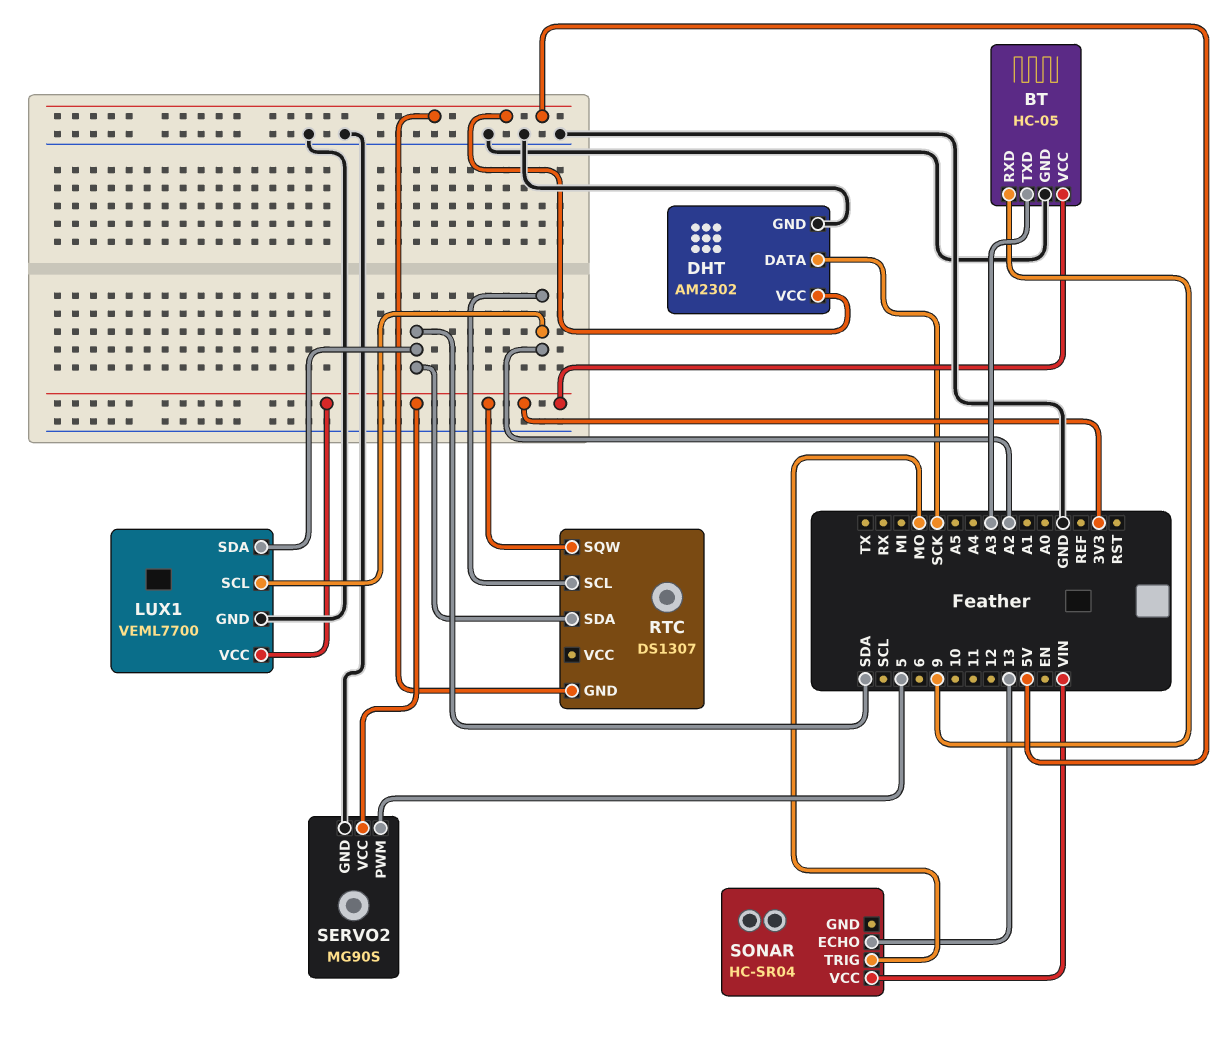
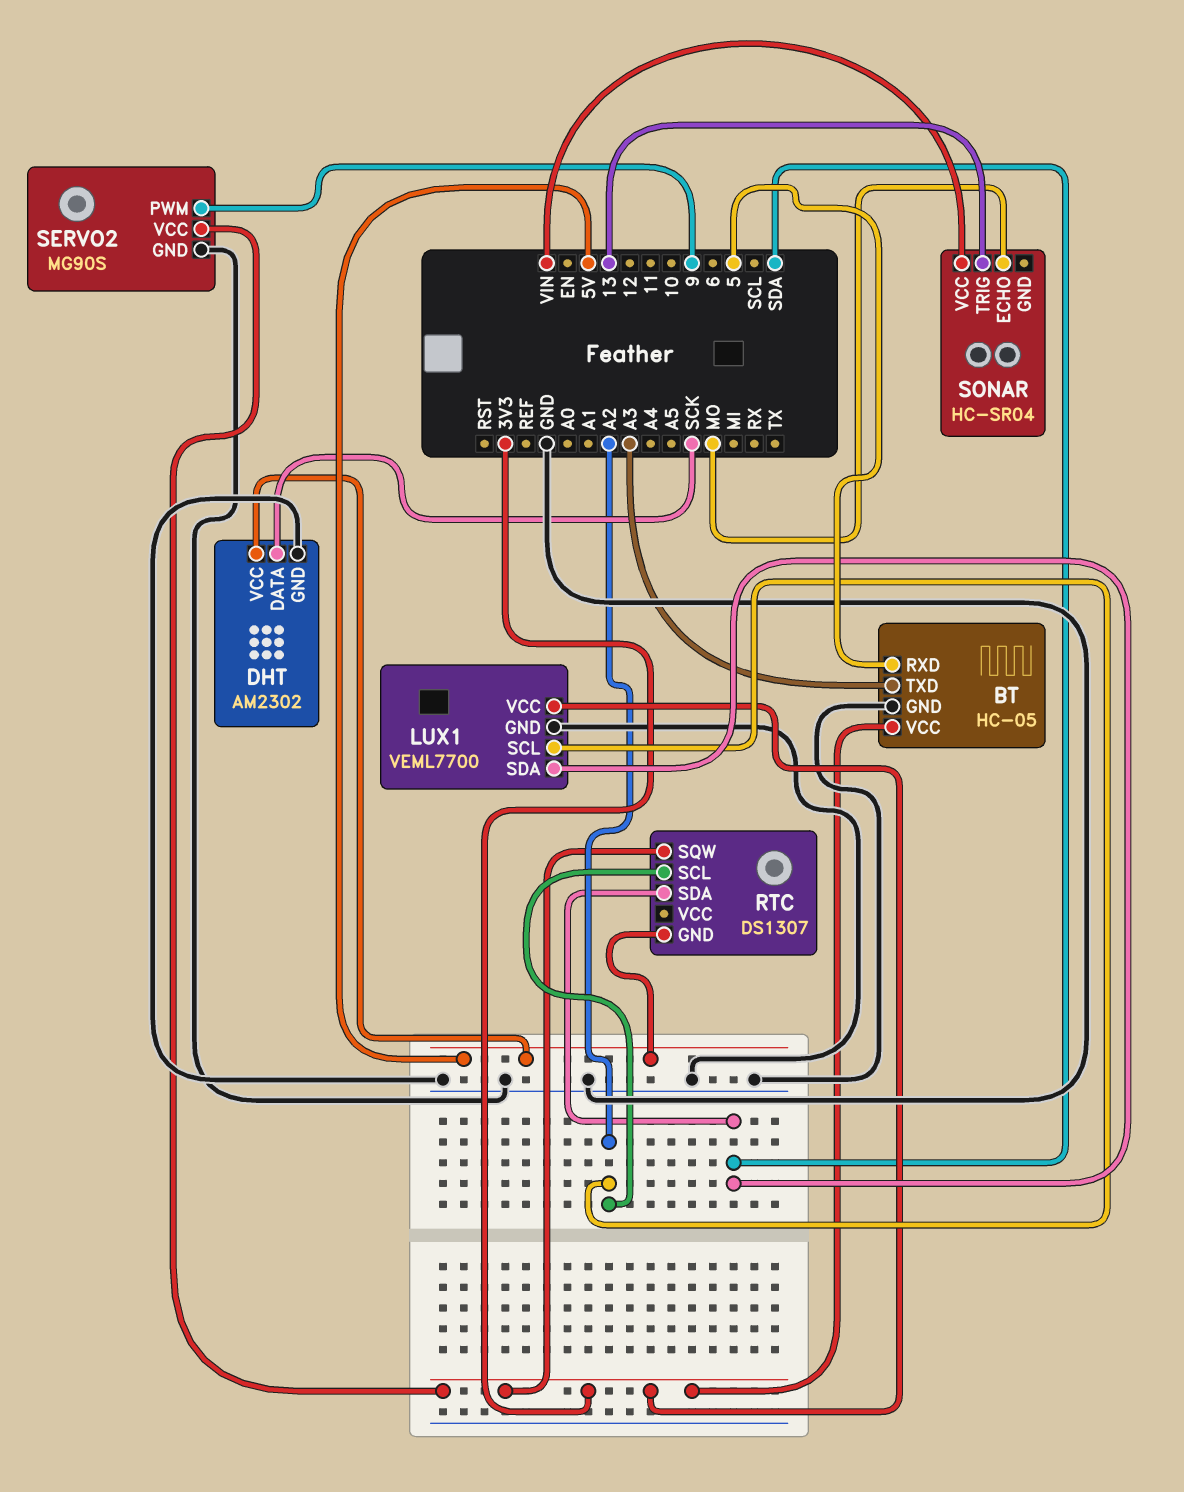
BT pin RXD: 9 -> 5
SERVO2 pin PWM: 5 -> 9
SONAR pin ECHO: 13 -> MO
SONAR pin TRIG: MO -> 13

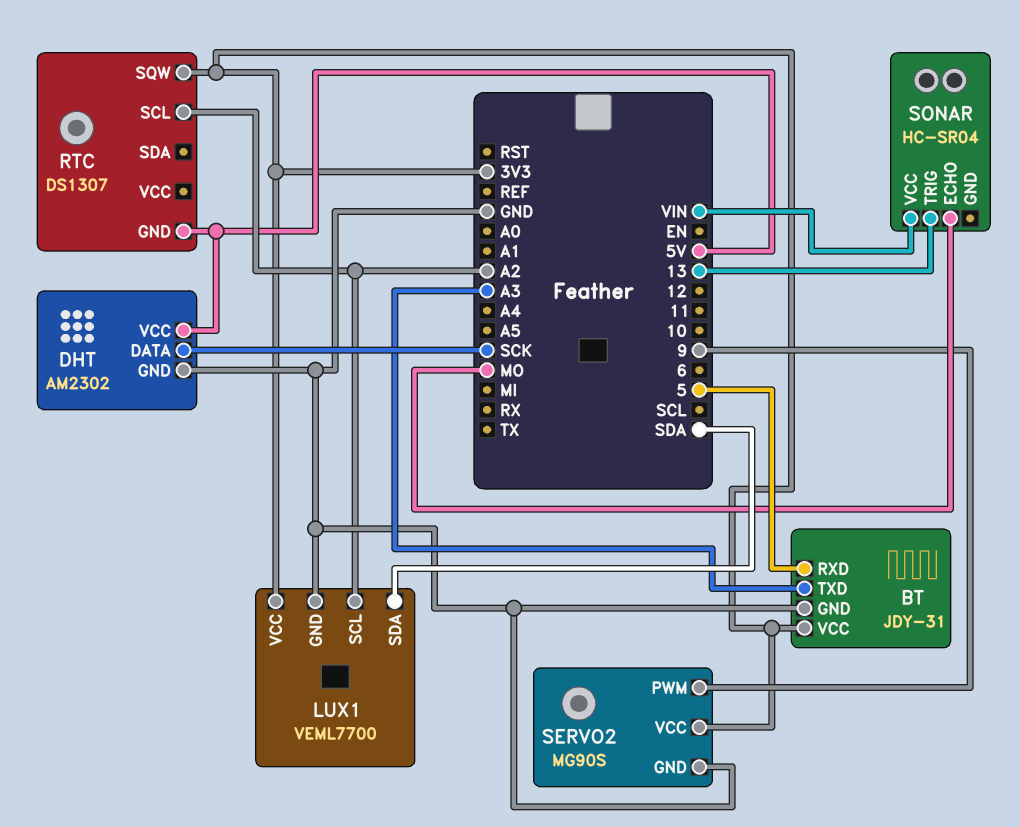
BT: HC-05 -> JDY-31
RTC pin SDA: SDA -> none

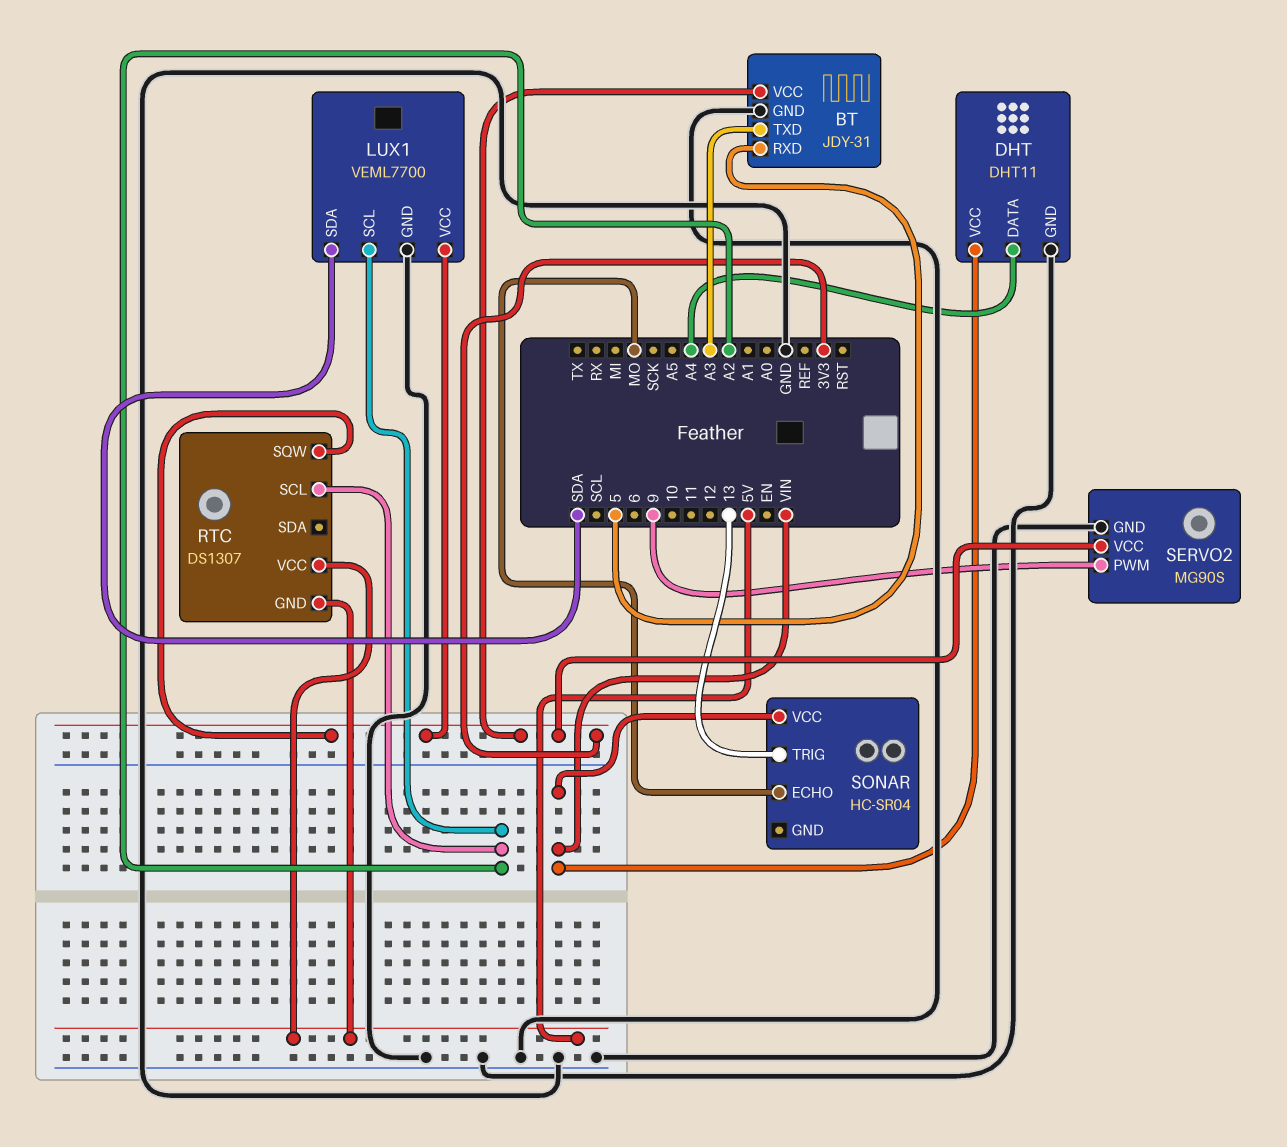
DHT: AM2302 -> DHT11
DHT pin DATA: SCK -> A4
DHT pin VCC: 5V -> VIN
RTC pin VCC: none -> 5V

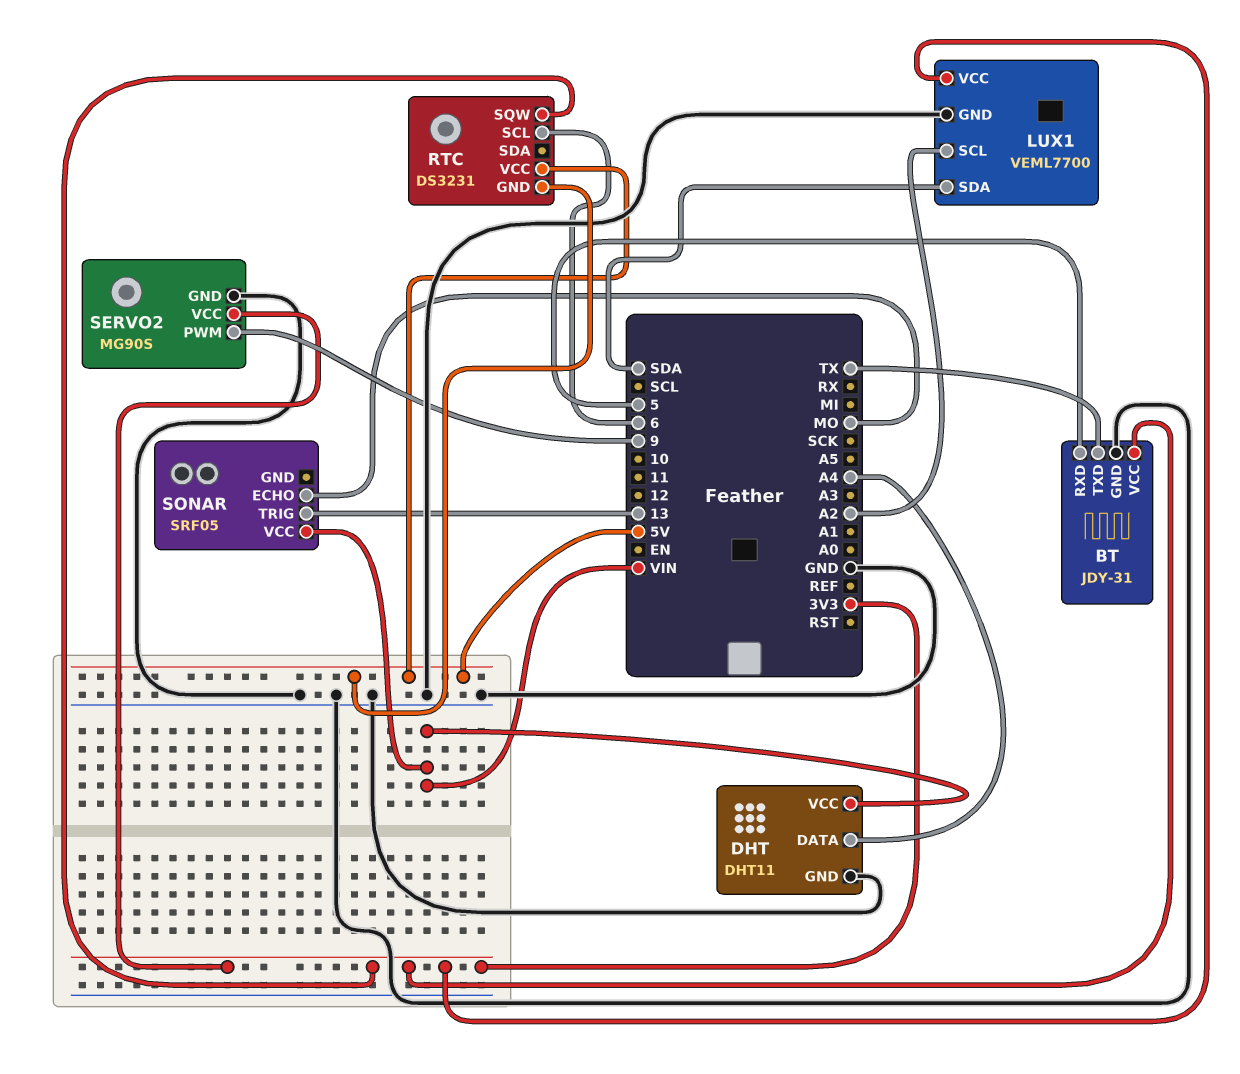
BT pin TXD: A3 -> TX
RTC: DS1307 -> DS3231
RTC pin SCL: A2 -> 6
SONAR: HC-SR04 -> SRF05

